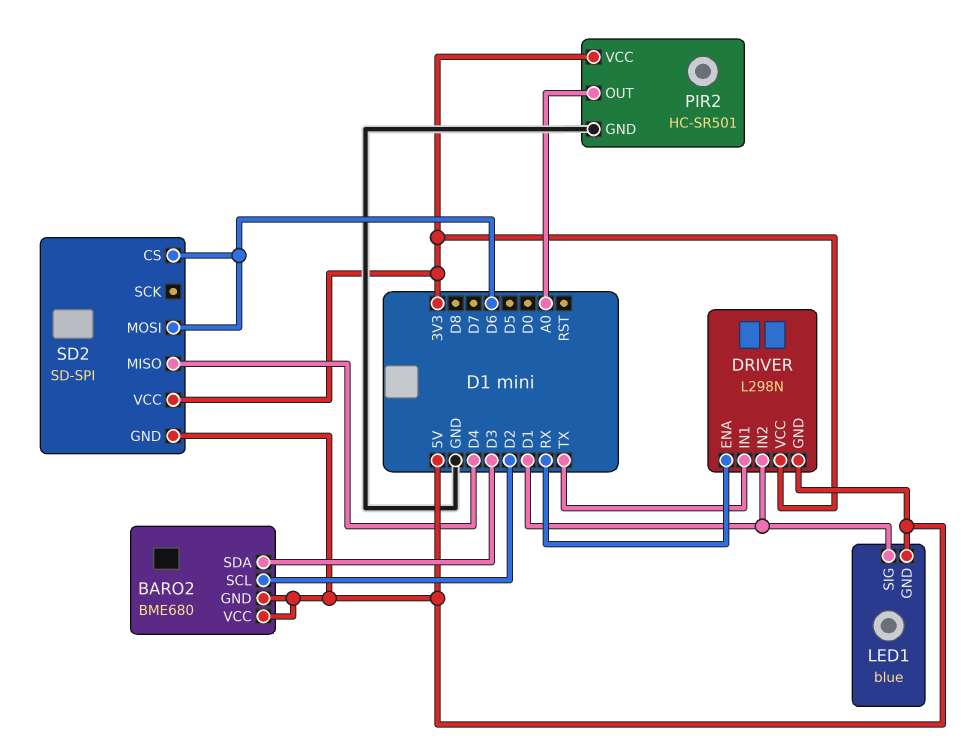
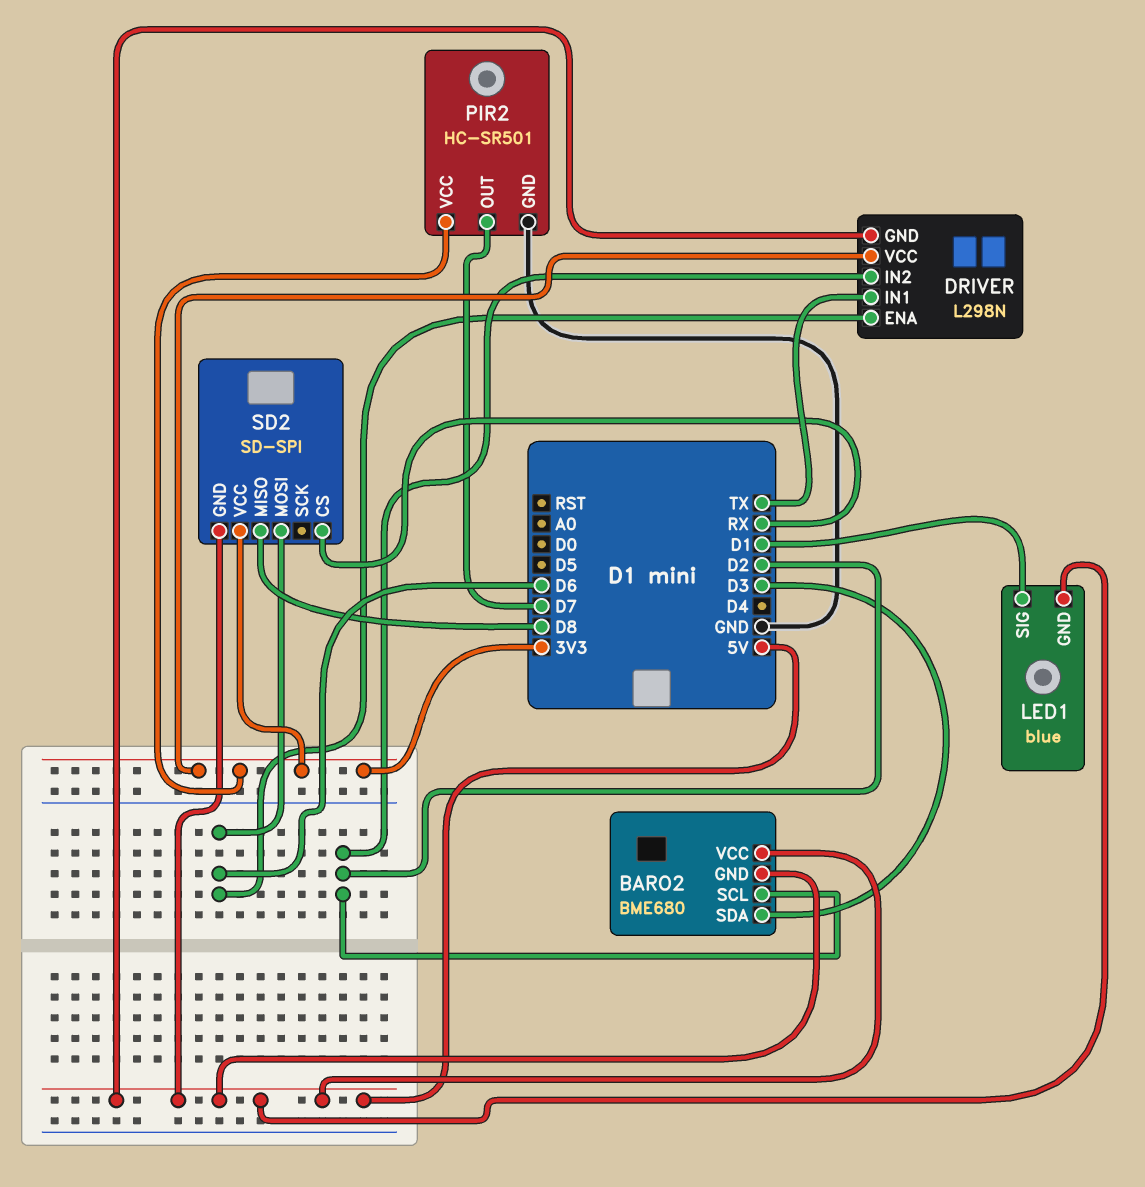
DRIVER pin ENA: RX -> D6
DRIVER pin IN2: D1 -> D2
PIR2 pin OUT: A0 -> D7
SD2 pin CS: D6 -> RX
SD2 pin MISO: D4 -> D8

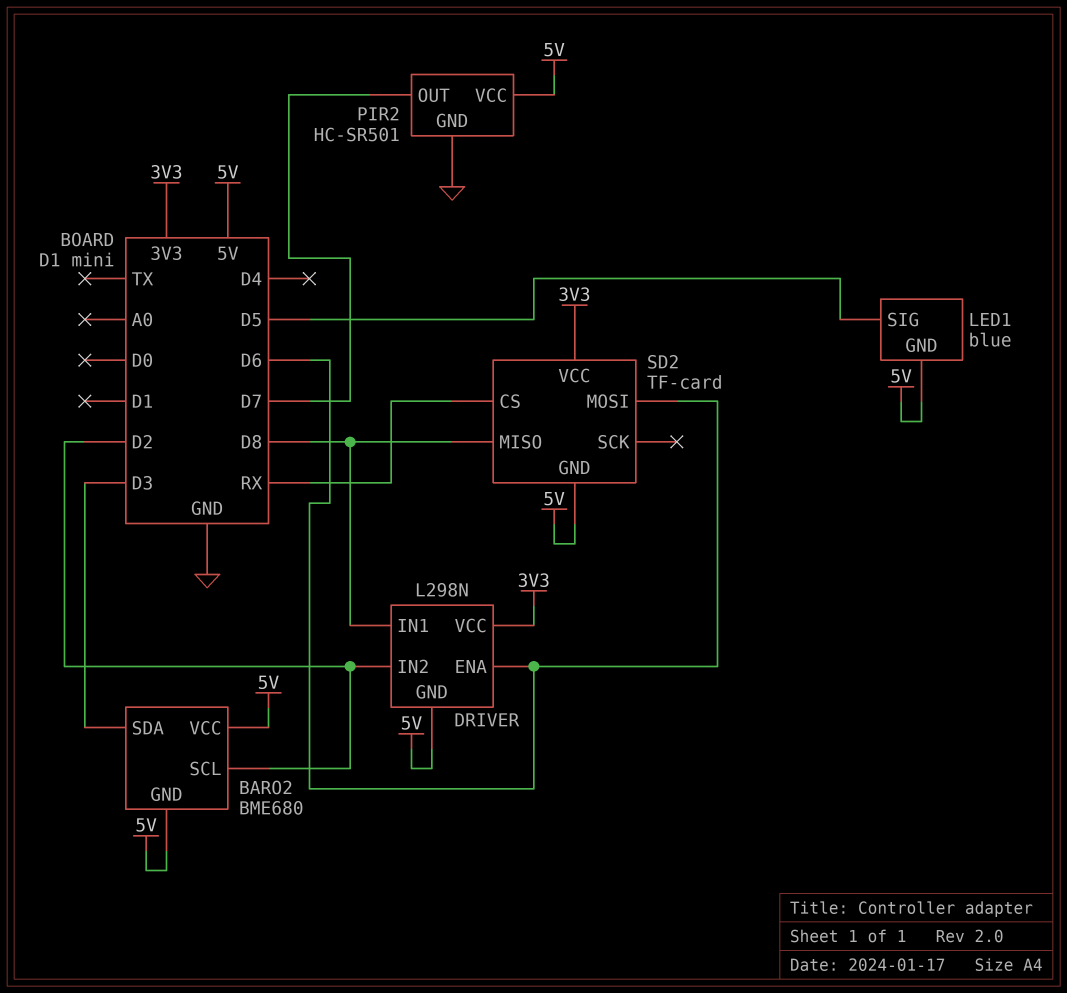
DRIVER pin IN1: TX -> D8
LED1 pin SIG: D1 -> D5
PIR2 pin VCC: 3V3 -> 5V
SD2: SD-SPI -> TF-card

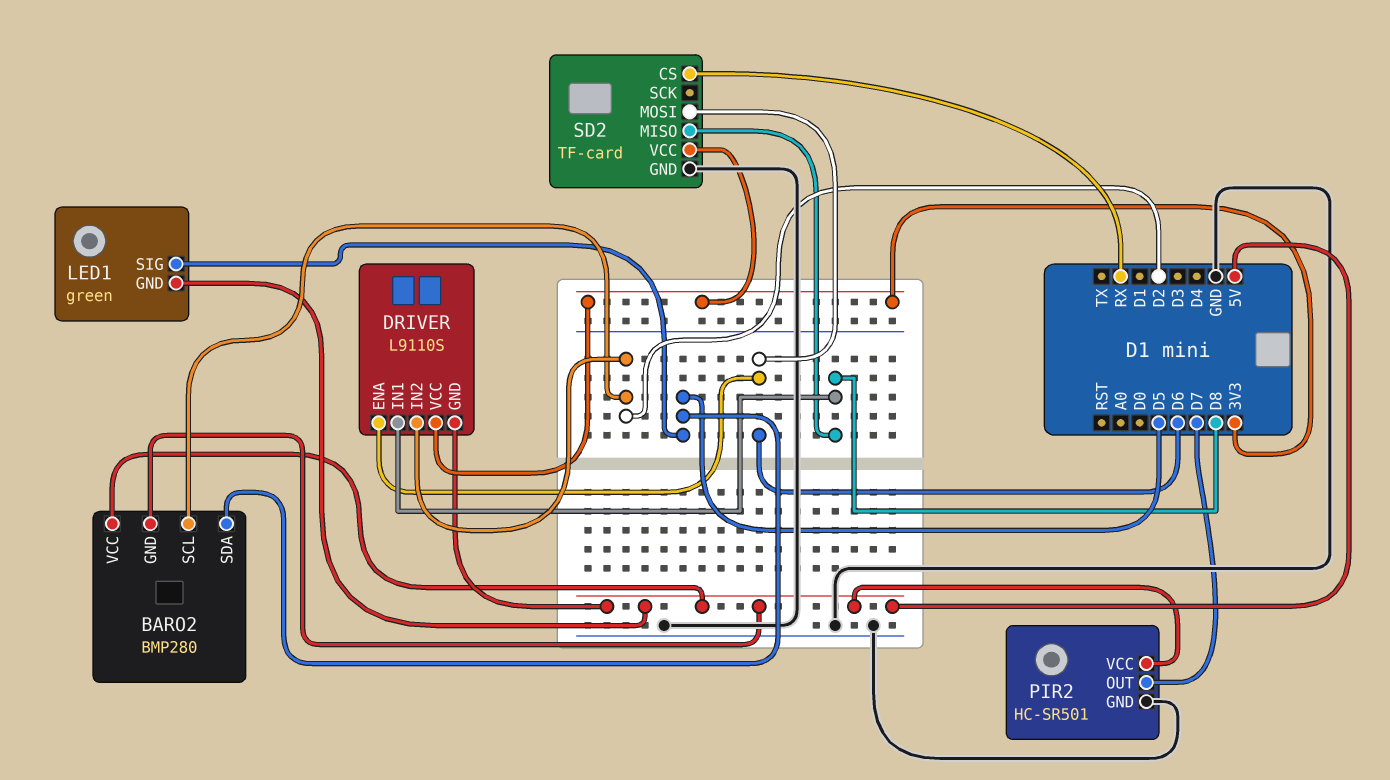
BARO2: BME680 -> BMP280
BARO2 pin SDA: D3 -> D5
DRIVER: L298N -> L9110S
LED1: blue -> green
SD2 pin GND: 5V -> GND

